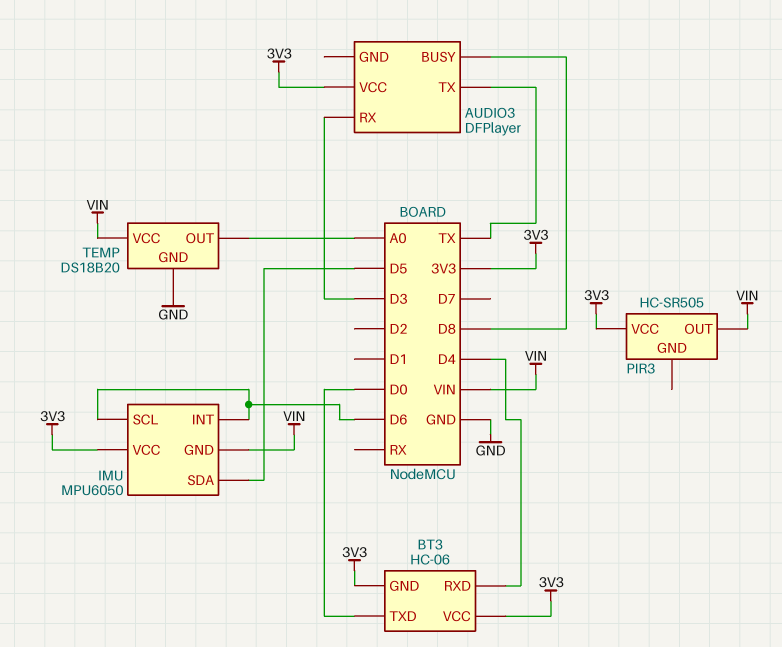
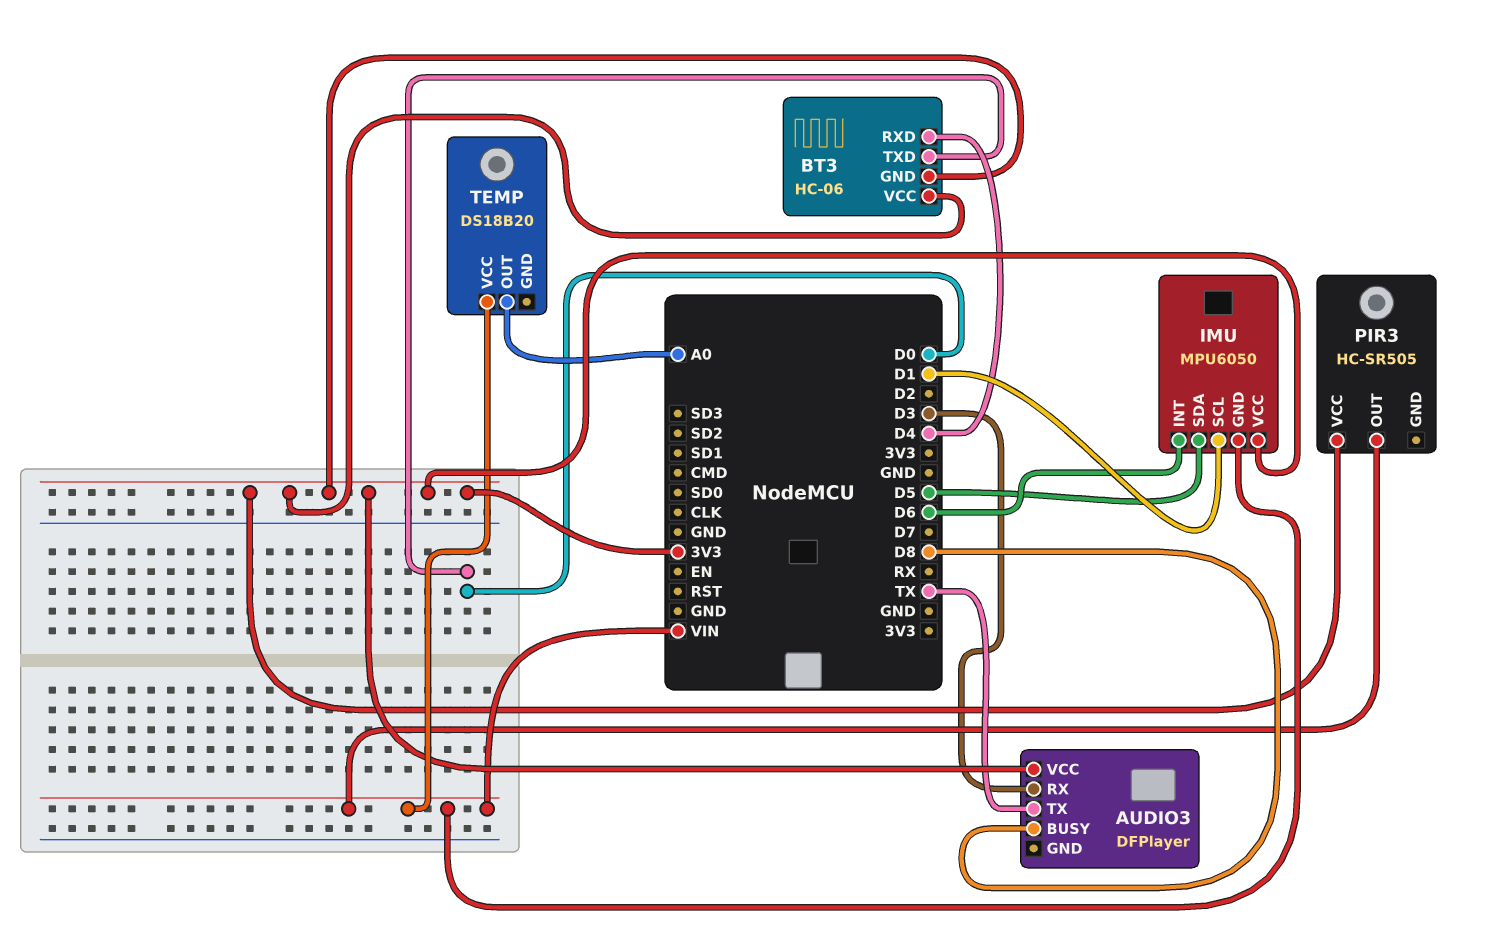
IMU pin SCL: D6 -> D1
TEMP pin GND: GND -> none

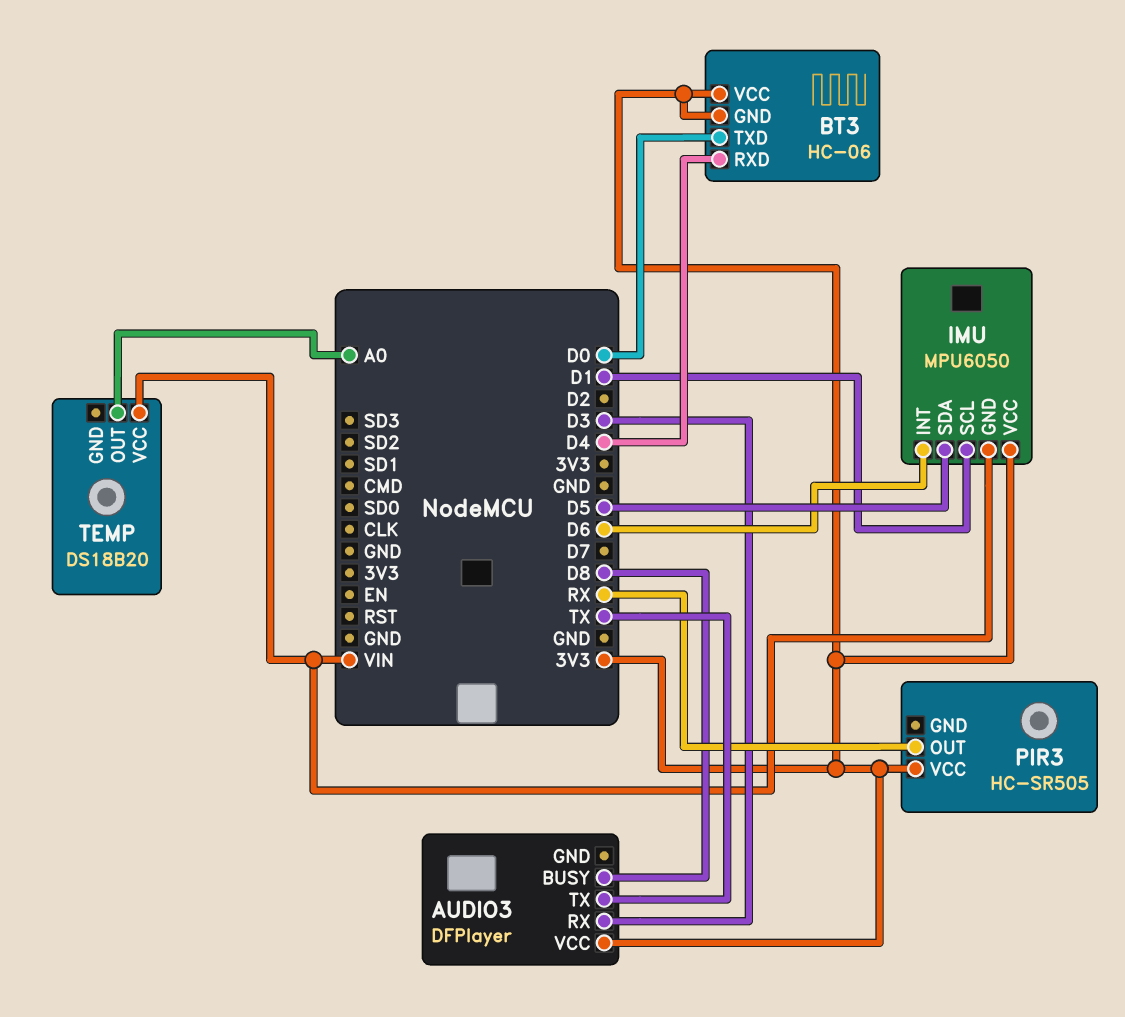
PIR3 pin OUT: VIN -> RX

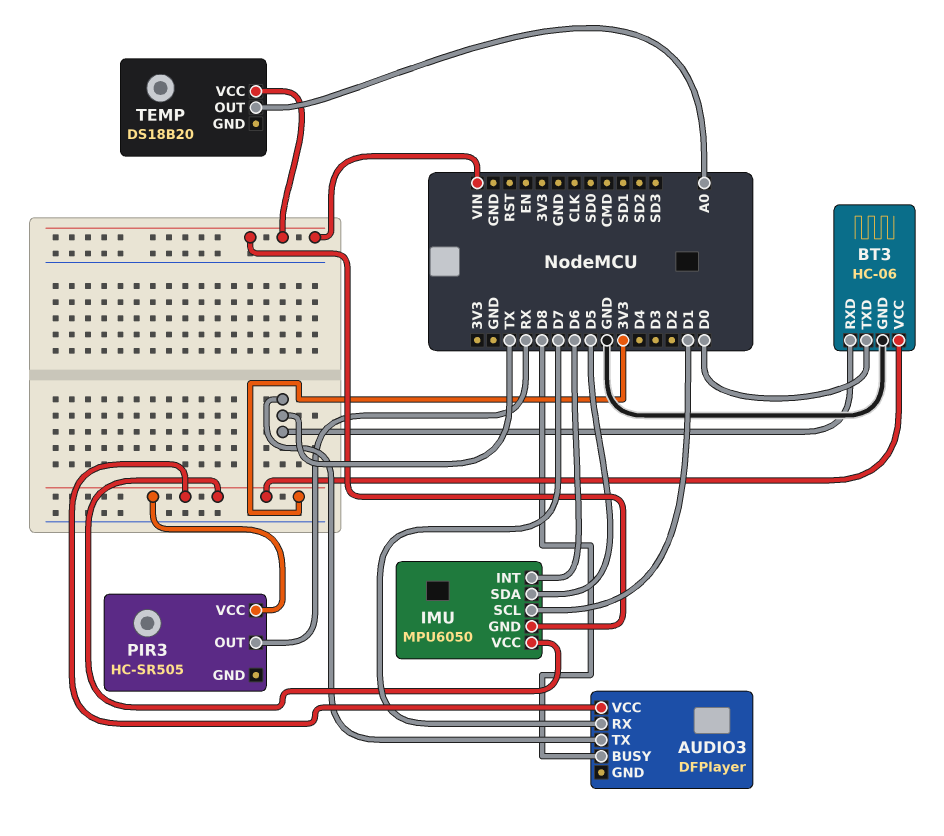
AUDIO3 pin RX: D3 -> D7
BT3 pin GND: 3V3 -> GND
BT3 pin RXD: D4 -> TX

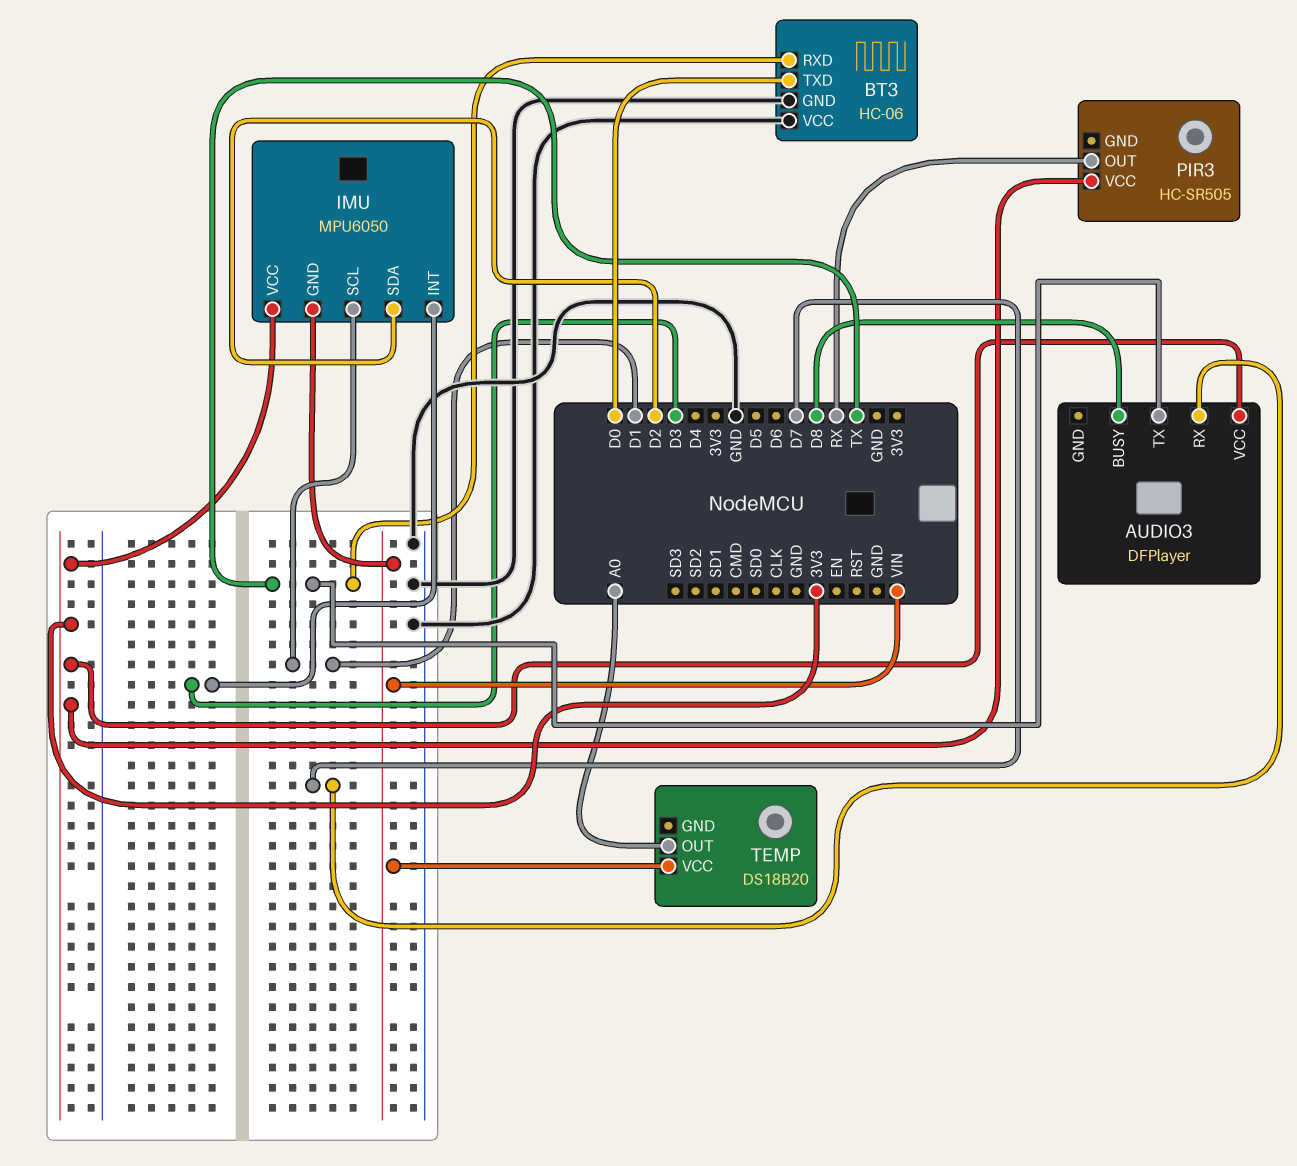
BT3 pin VCC: 3V3 -> GND
IMU pin INT: D6 -> D3
IMU pin SDA: D5 -> D2

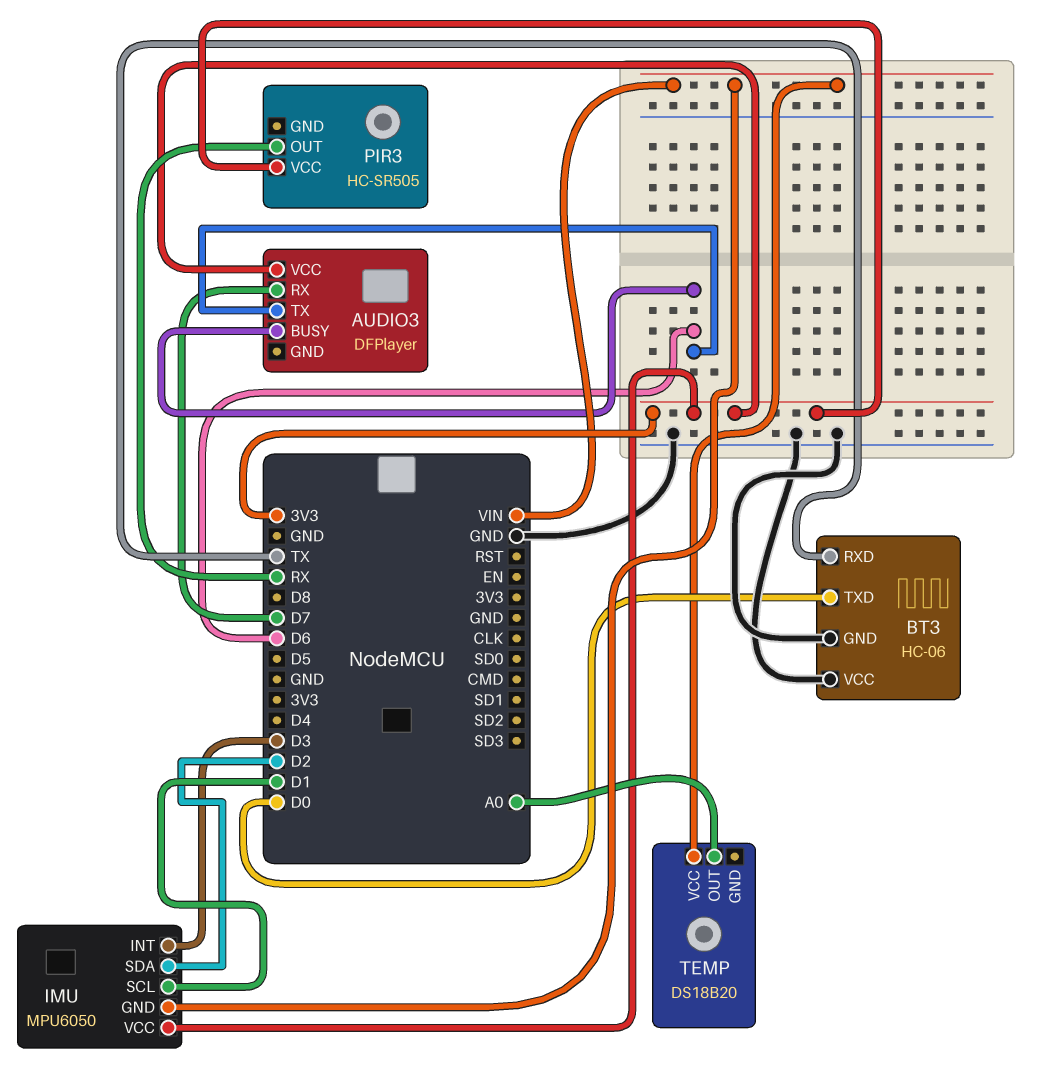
AUDIO3 pin BUSY: D8 -> D6
AUDIO3 pin TX: TX -> D6

